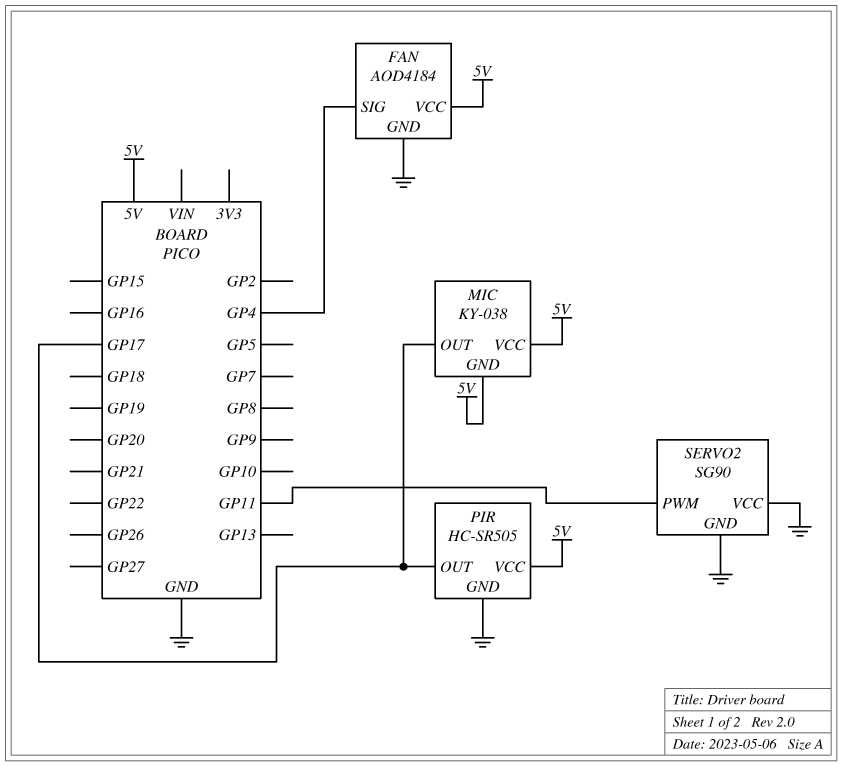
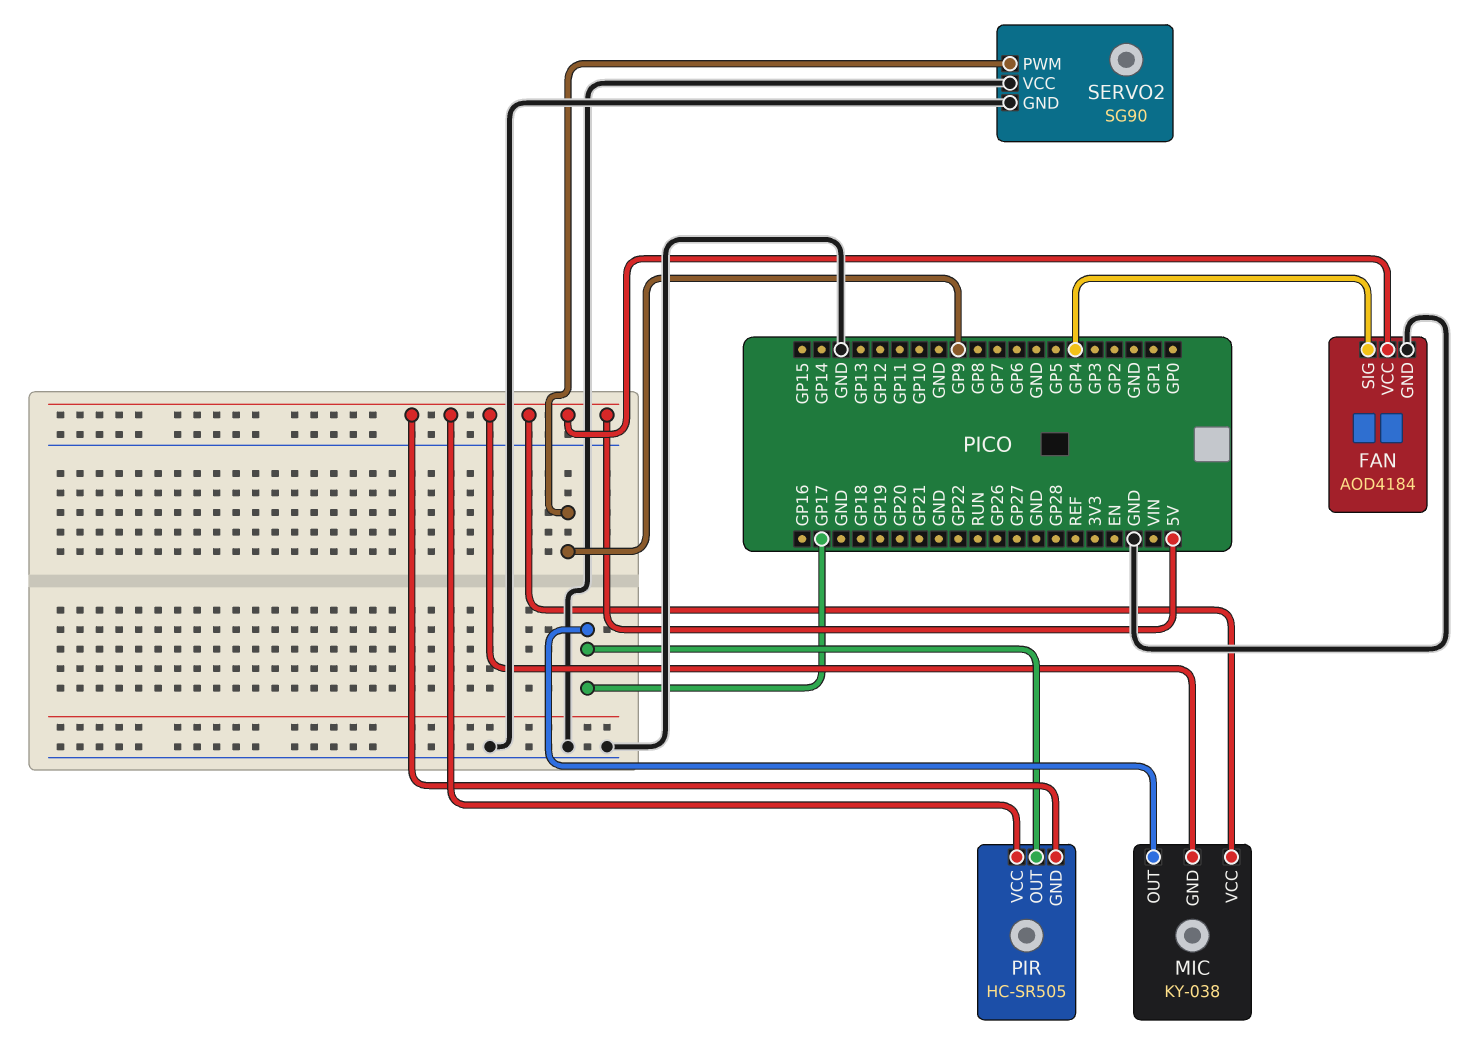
PIR pin GND: GND -> 5V
SERVO2 pin PWM: GP11 -> GP9

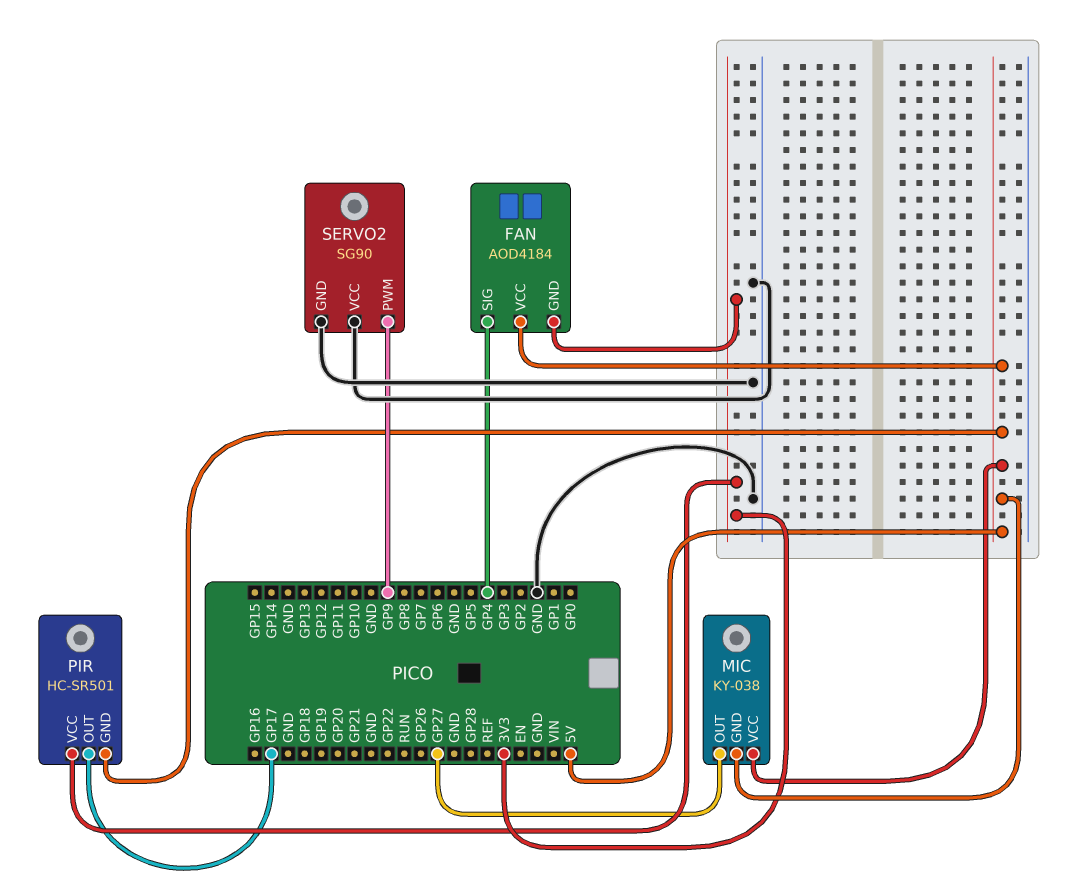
FAN pin GND: GND -> 3V3
MIC pin OUT: GP17 -> GP27
PIR: HC-SR505 -> HC-SR501
PIR pin VCC: 5V -> 3V3

